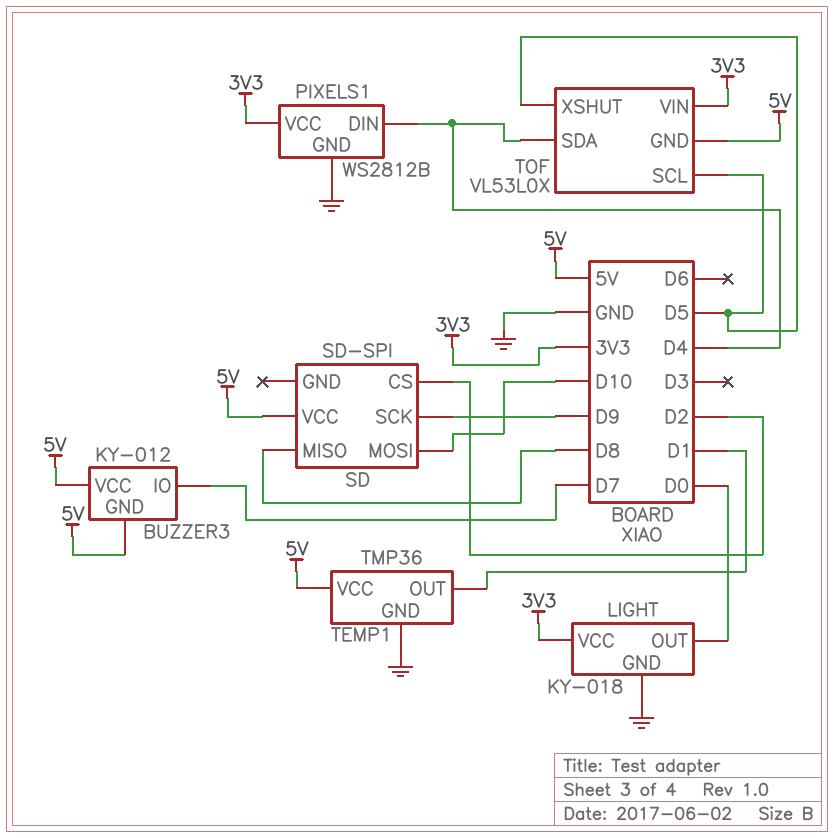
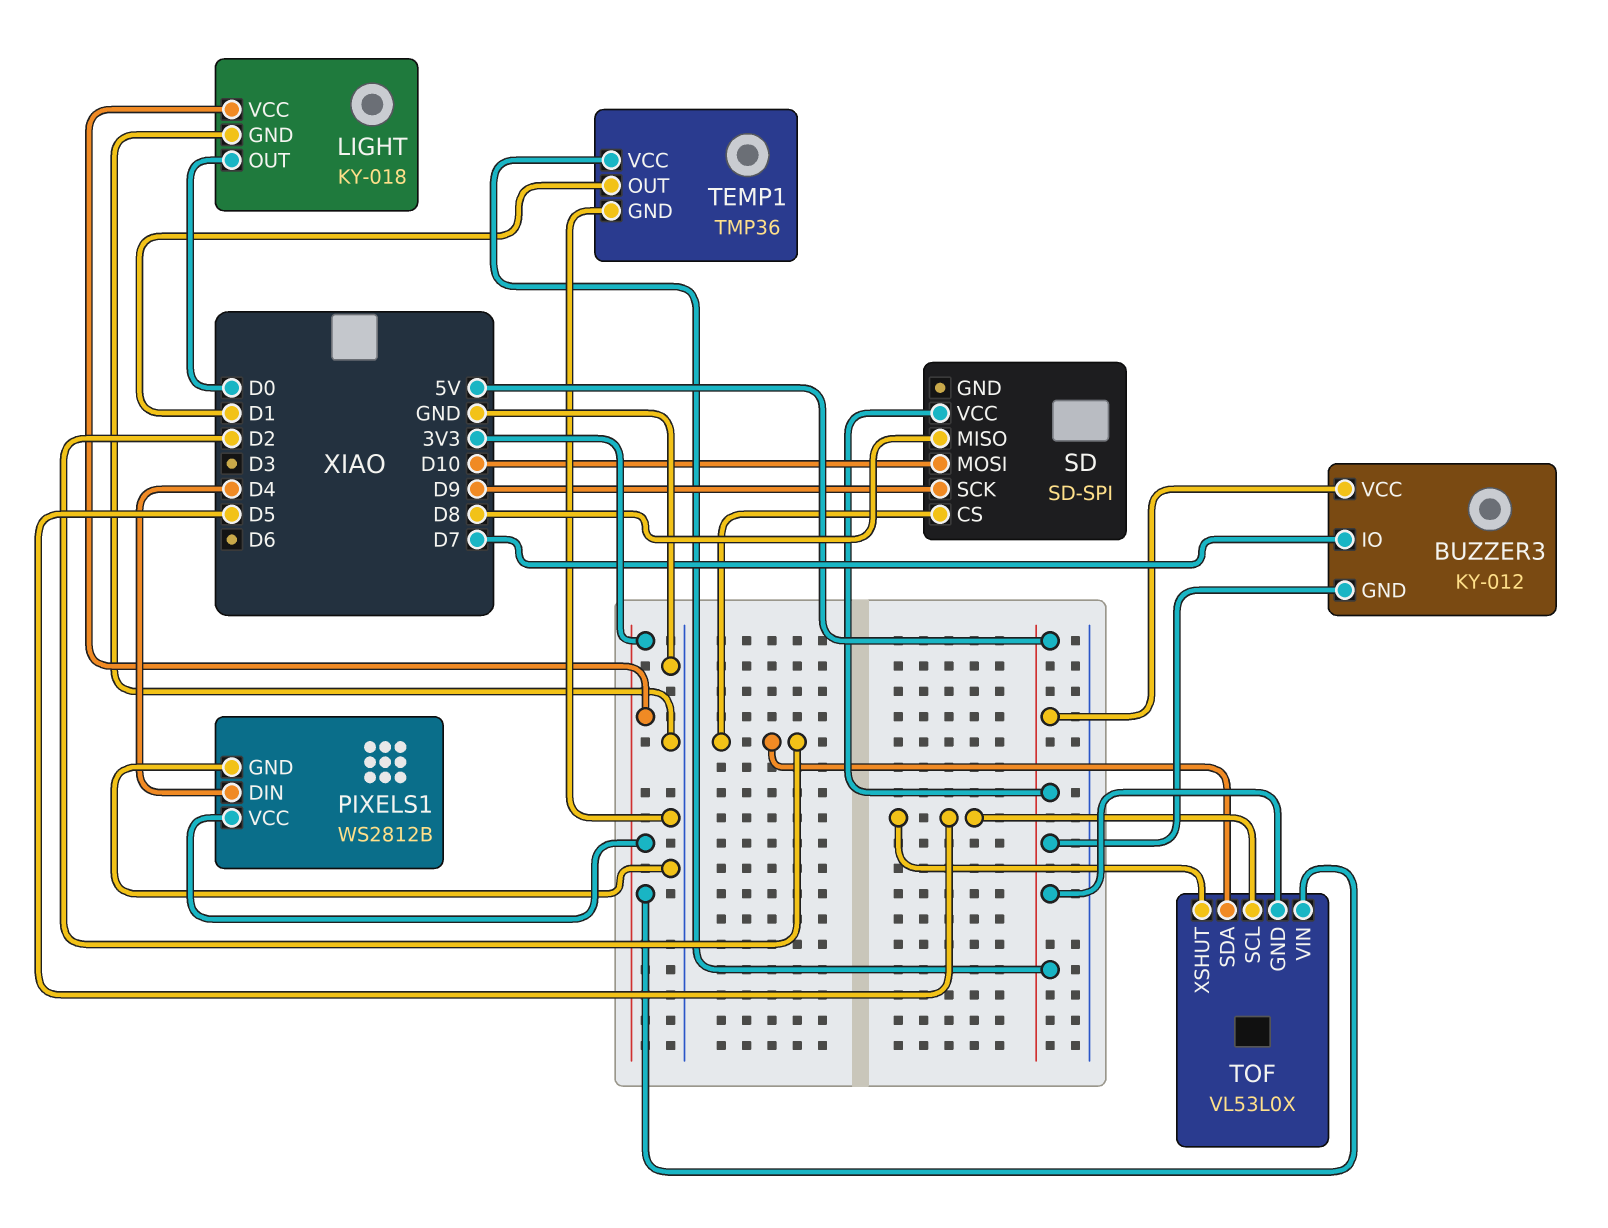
TOF pin SDA: D4 -> D2

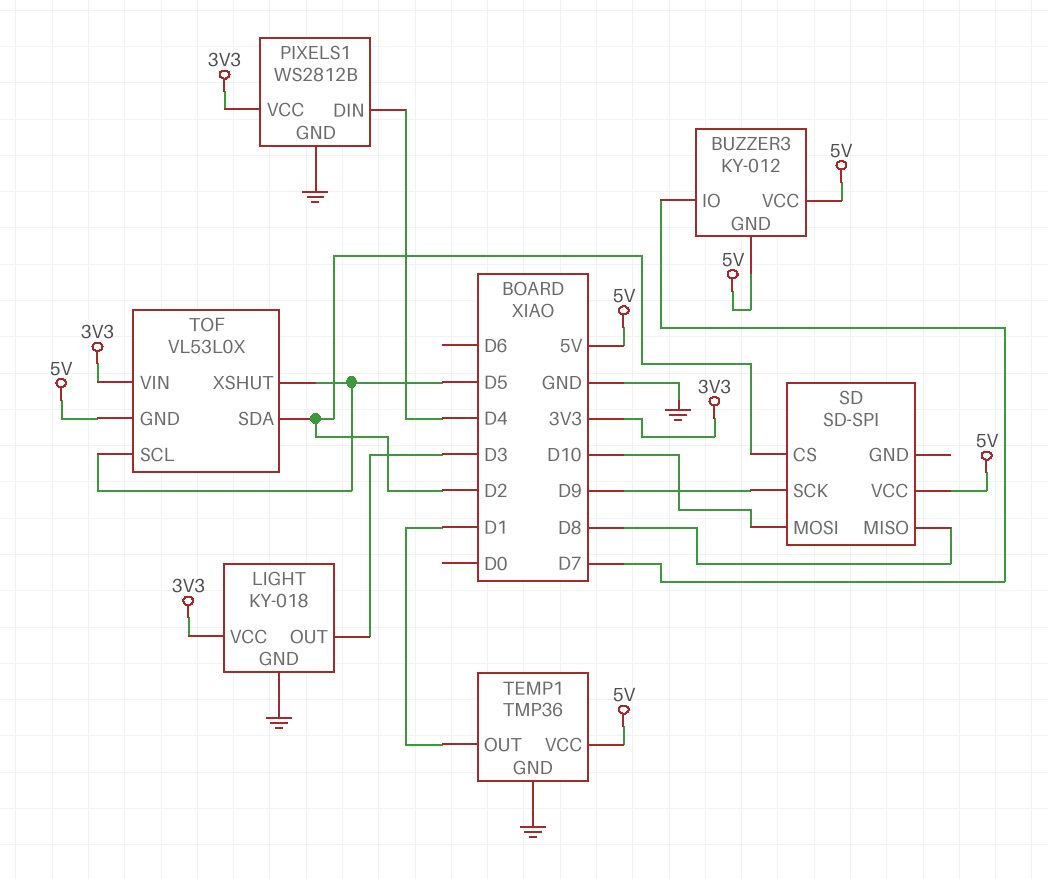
LIGHT pin OUT: D0 -> D3

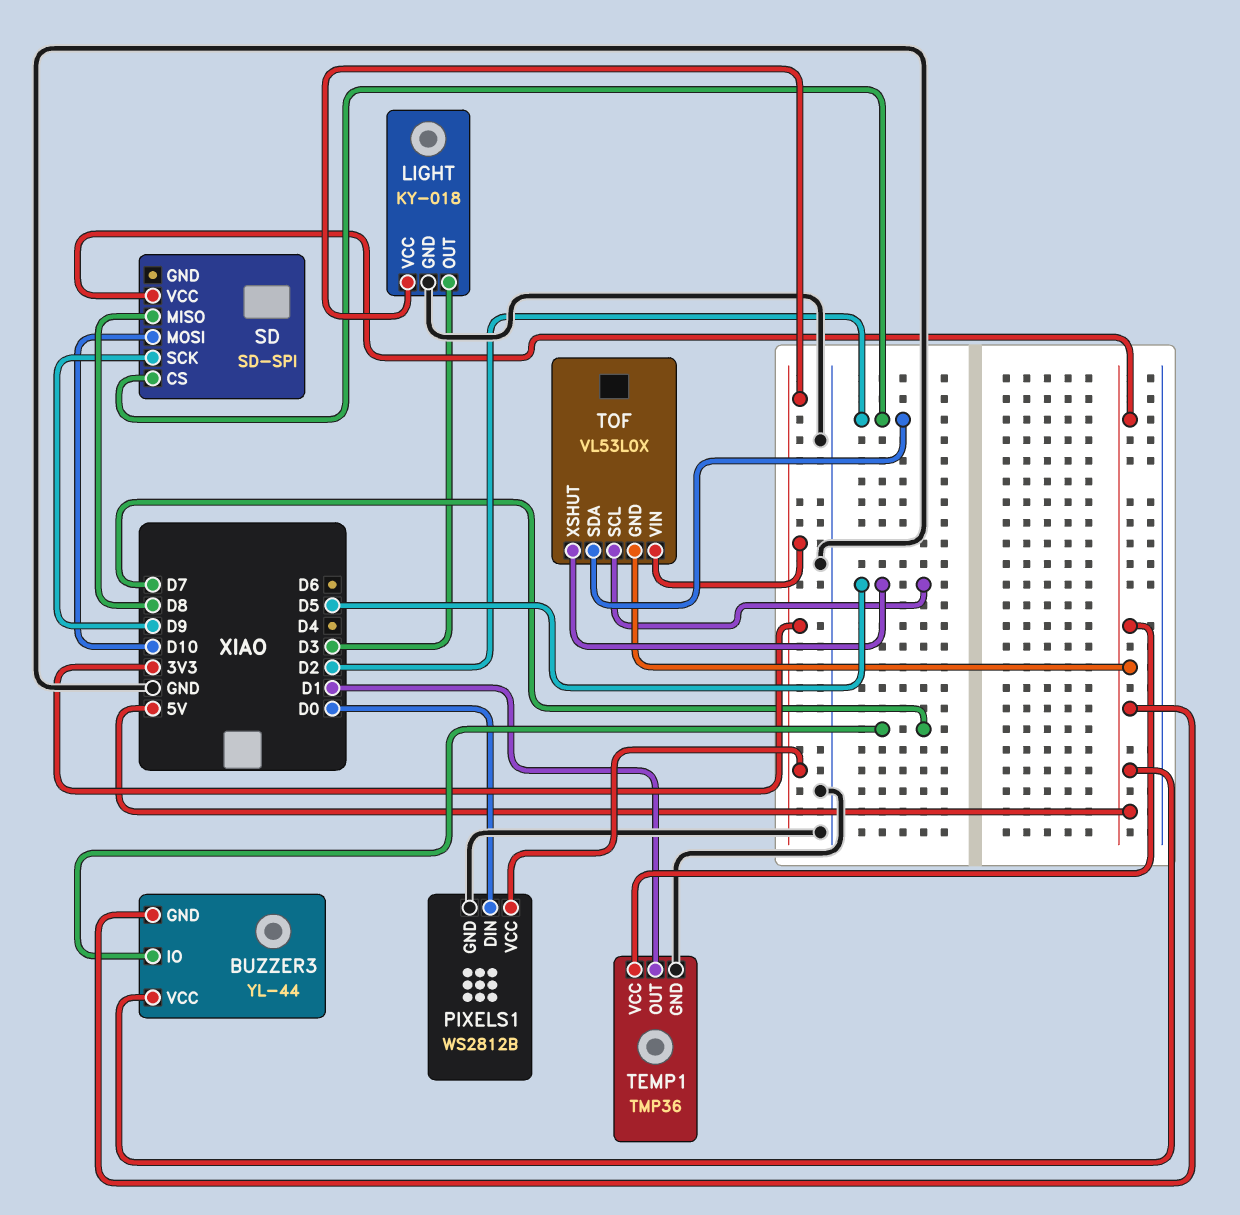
BUZZER3: KY-012 -> YL-44
PIXELS1 pin DIN: D4 -> D0

